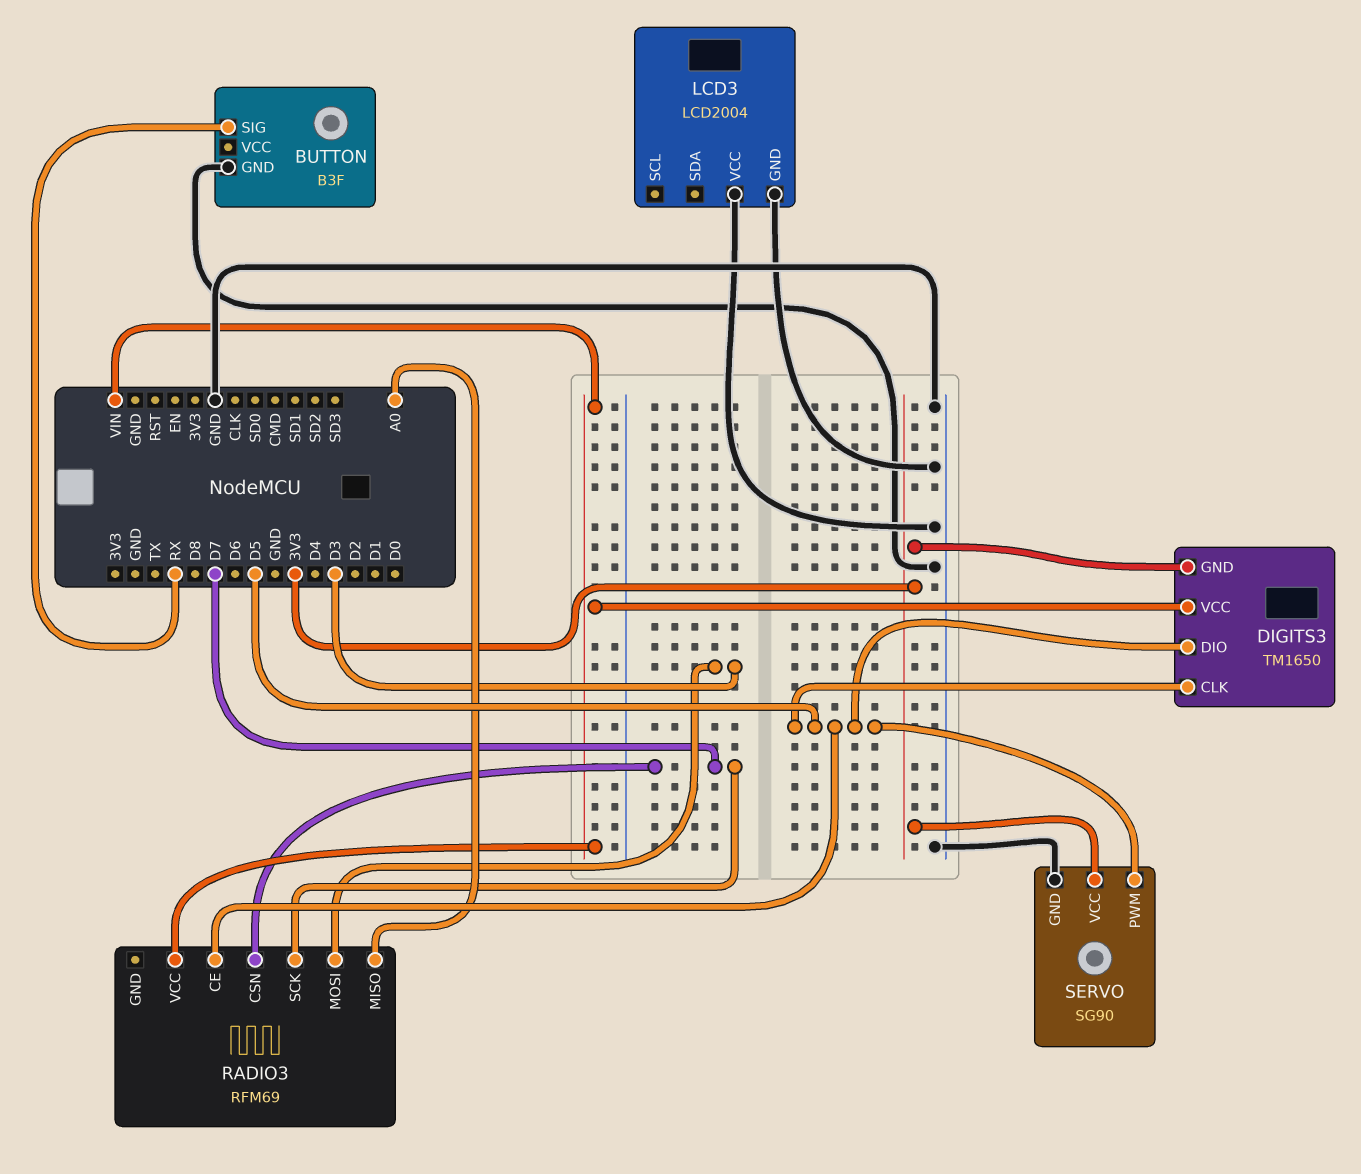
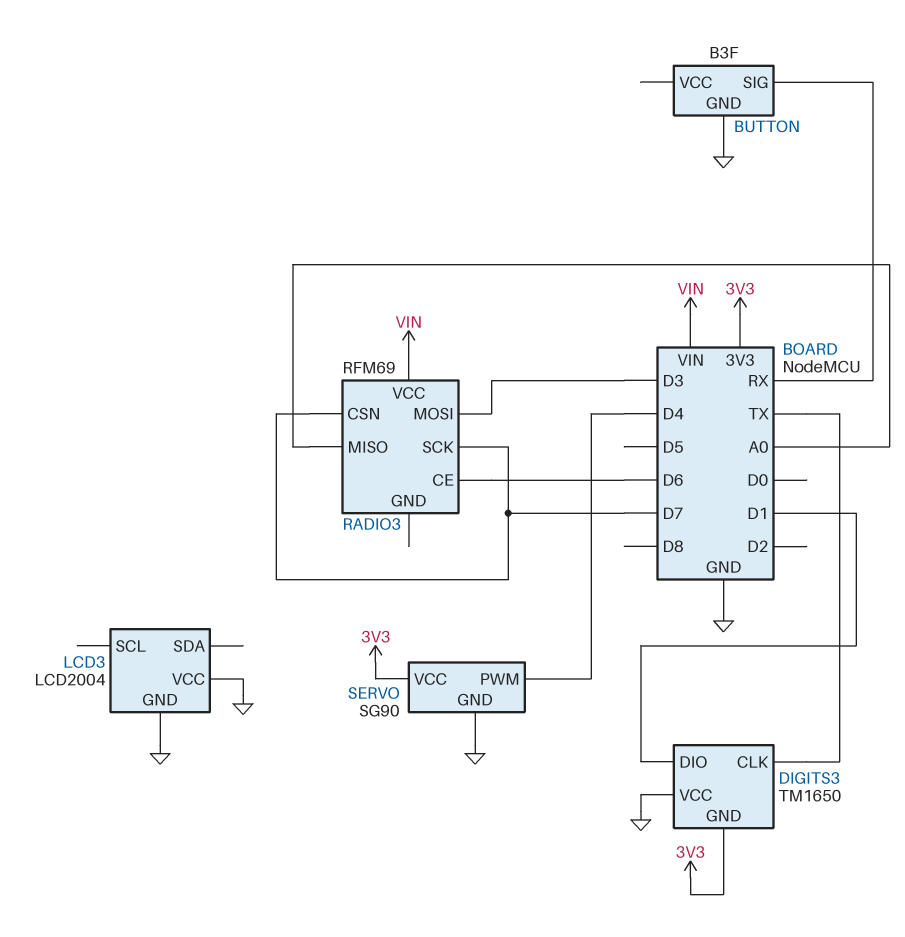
DIGITS3 pin CLK: D5 -> TX
DIGITS3 pin DIO: D5 -> D1
DIGITS3 pin VCC: VIN -> GND
RADIO3 pin CE: D5 -> D6
SERVO pin PWM: D5 -> D4

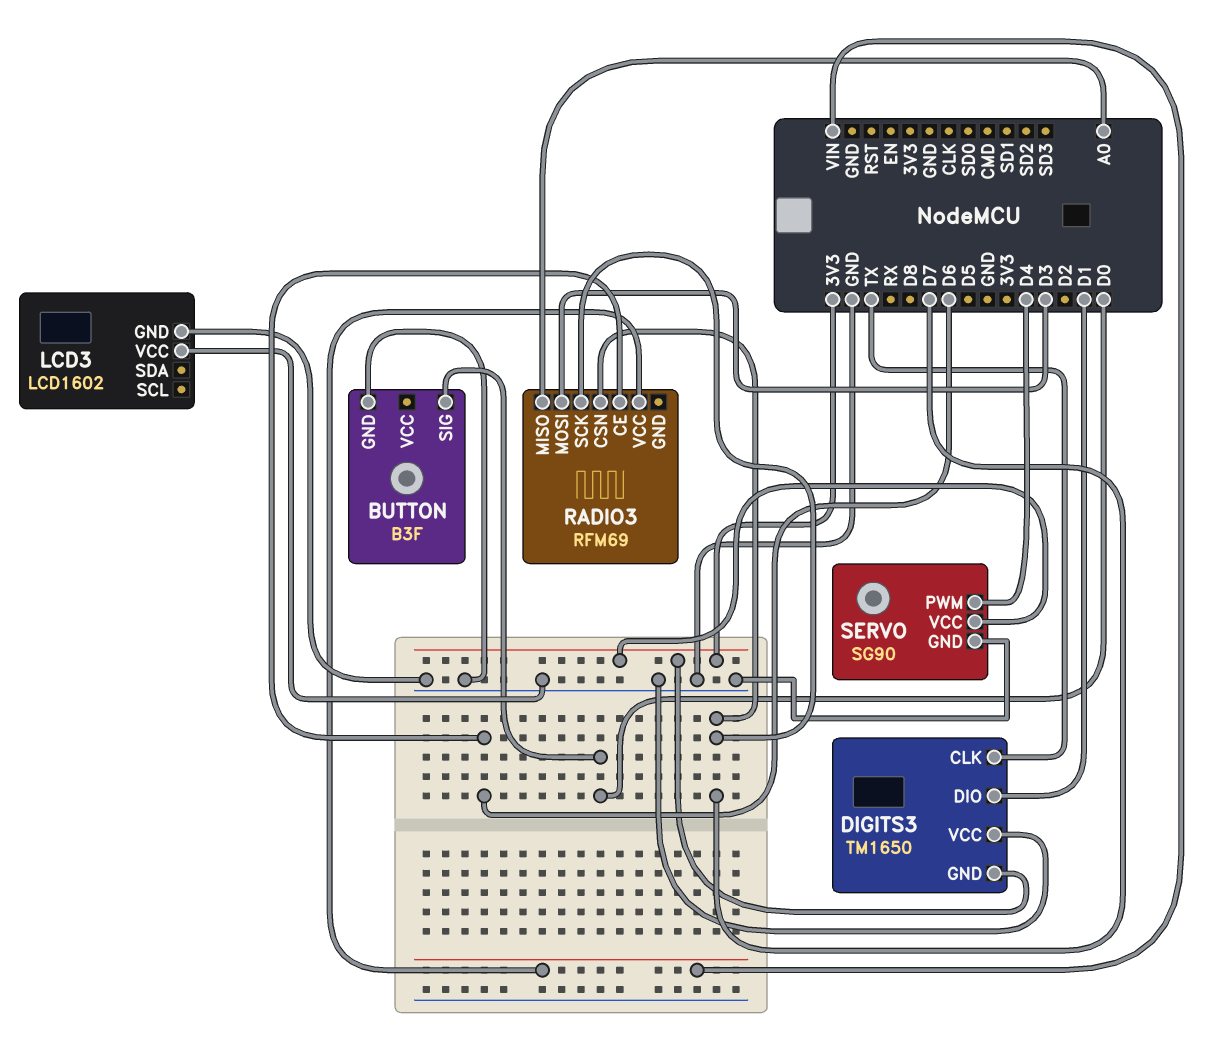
BUTTON pin SIG: RX -> D0
LCD3: LCD2004 -> LCD1602

